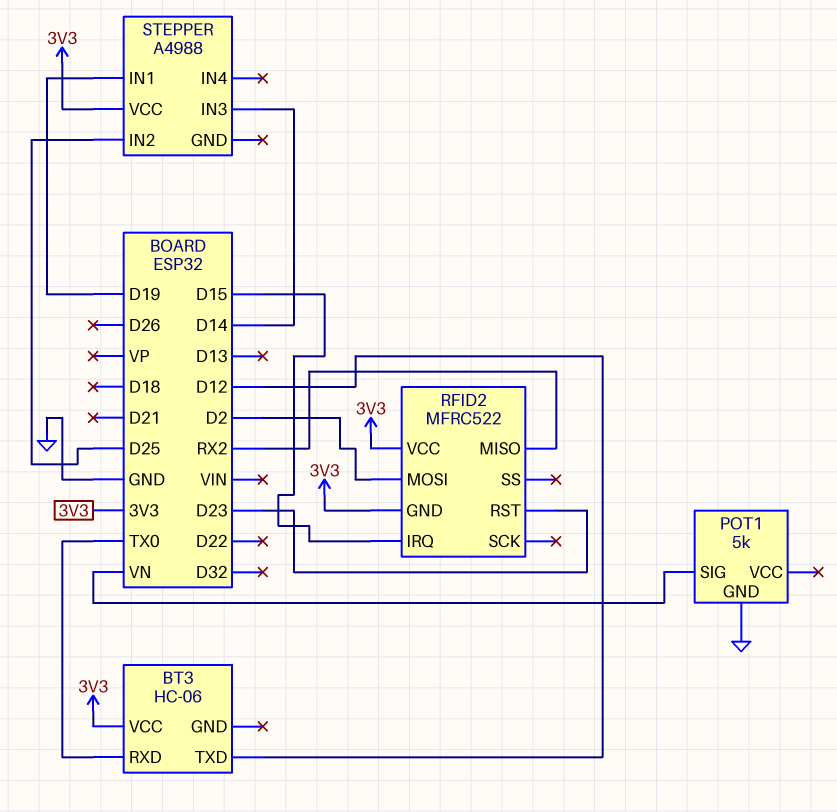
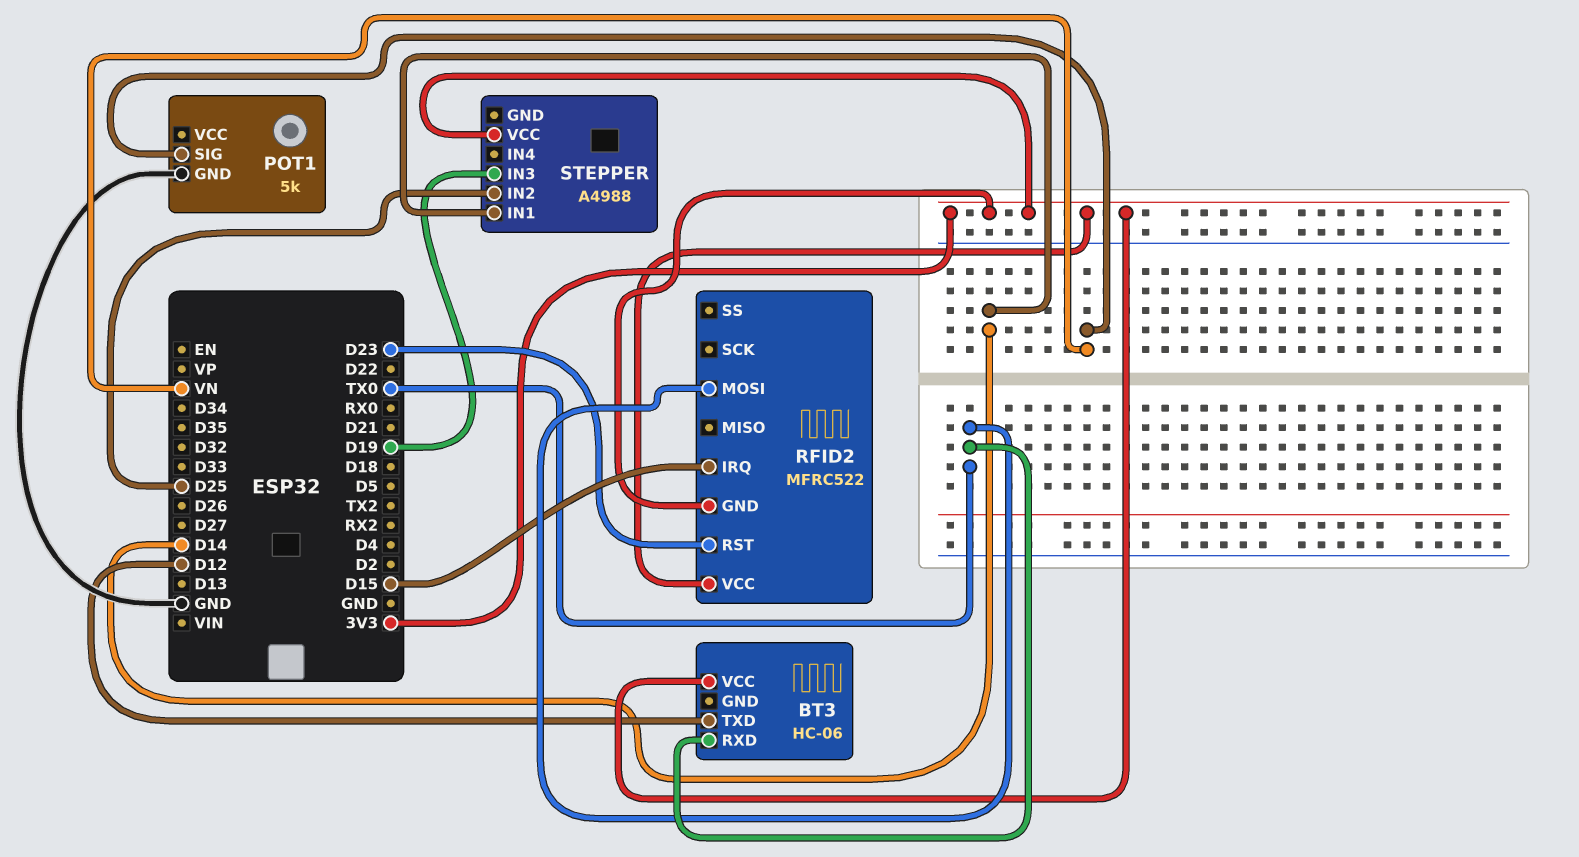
RFID2 pin MISO: RX2 -> none
RFID2 pin MOSI: D2 -> TX0
STEPPER pin IN1: D19 -> D14
STEPPER pin IN3: D14 -> D19

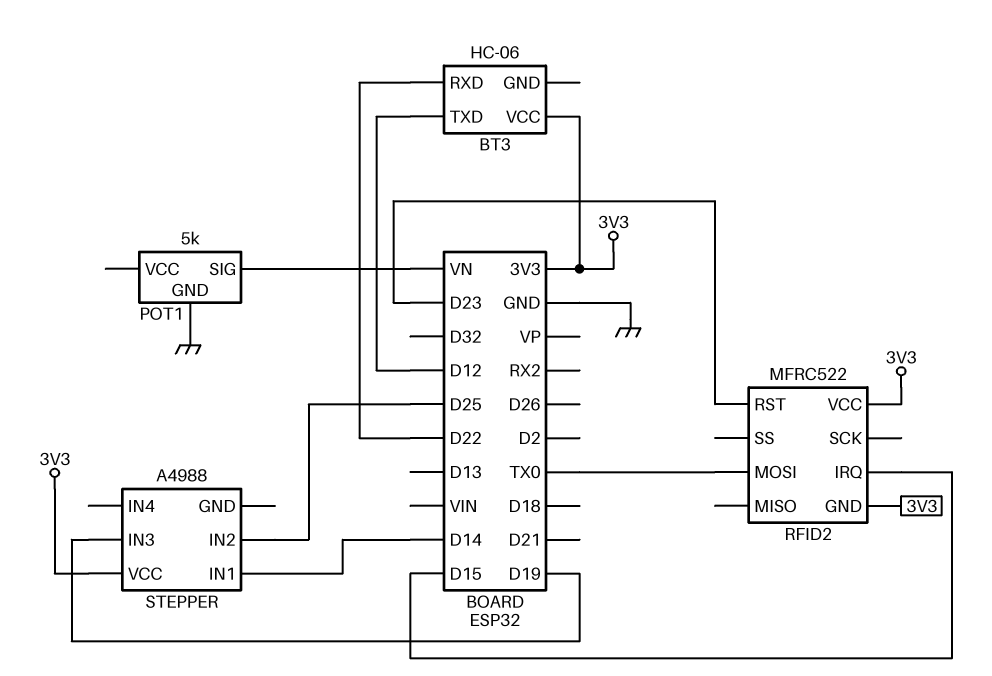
BT3 pin RXD: TX0 -> D22

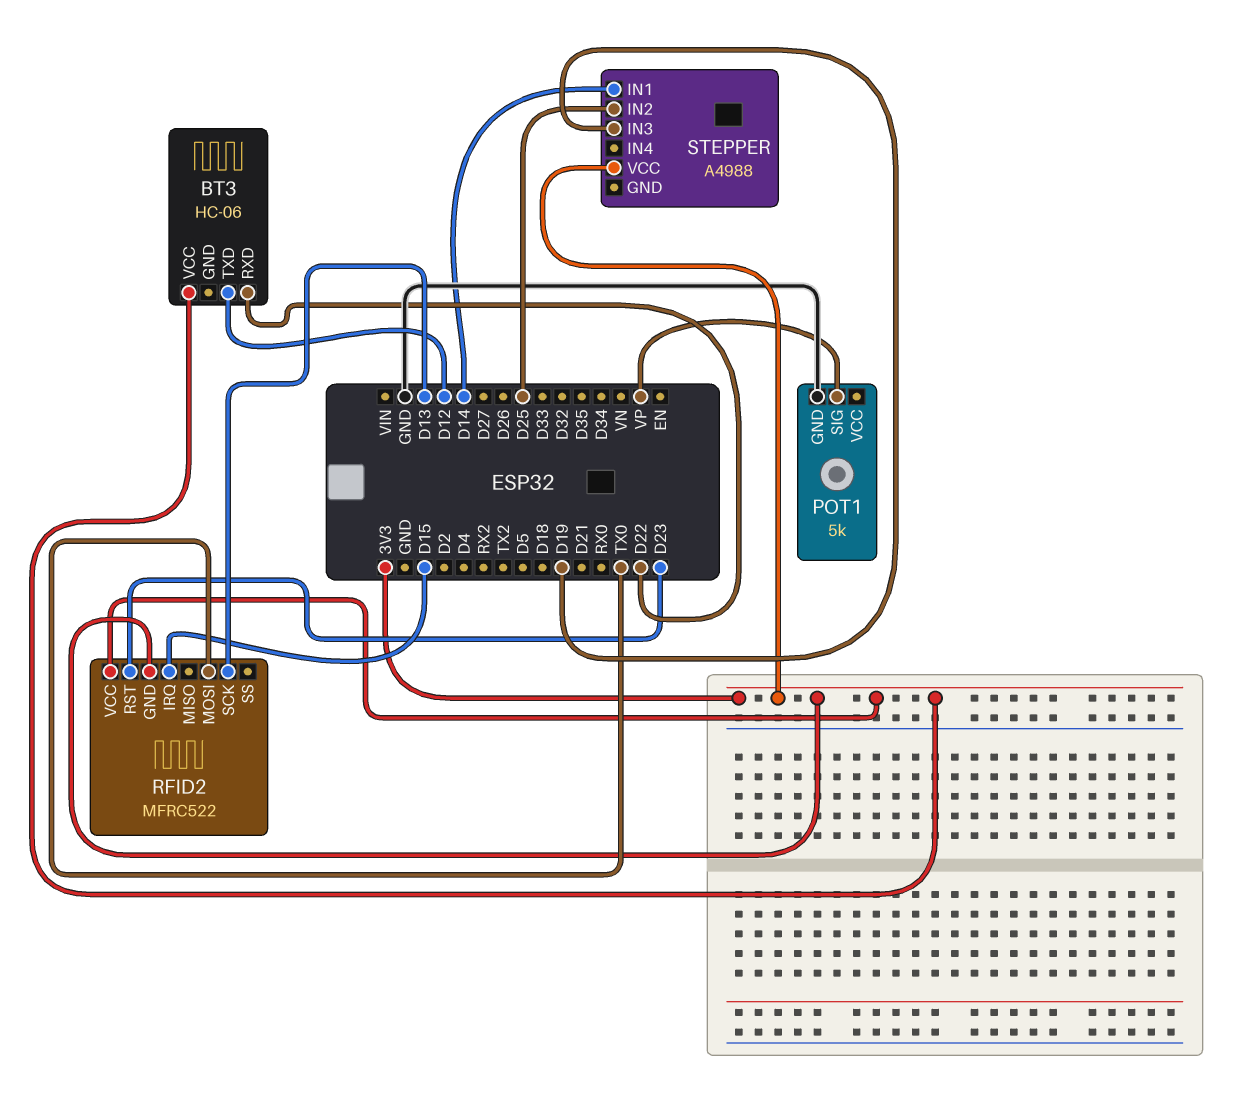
POT1 pin SIG: VN -> VP
RFID2 pin SCK: none -> D13

